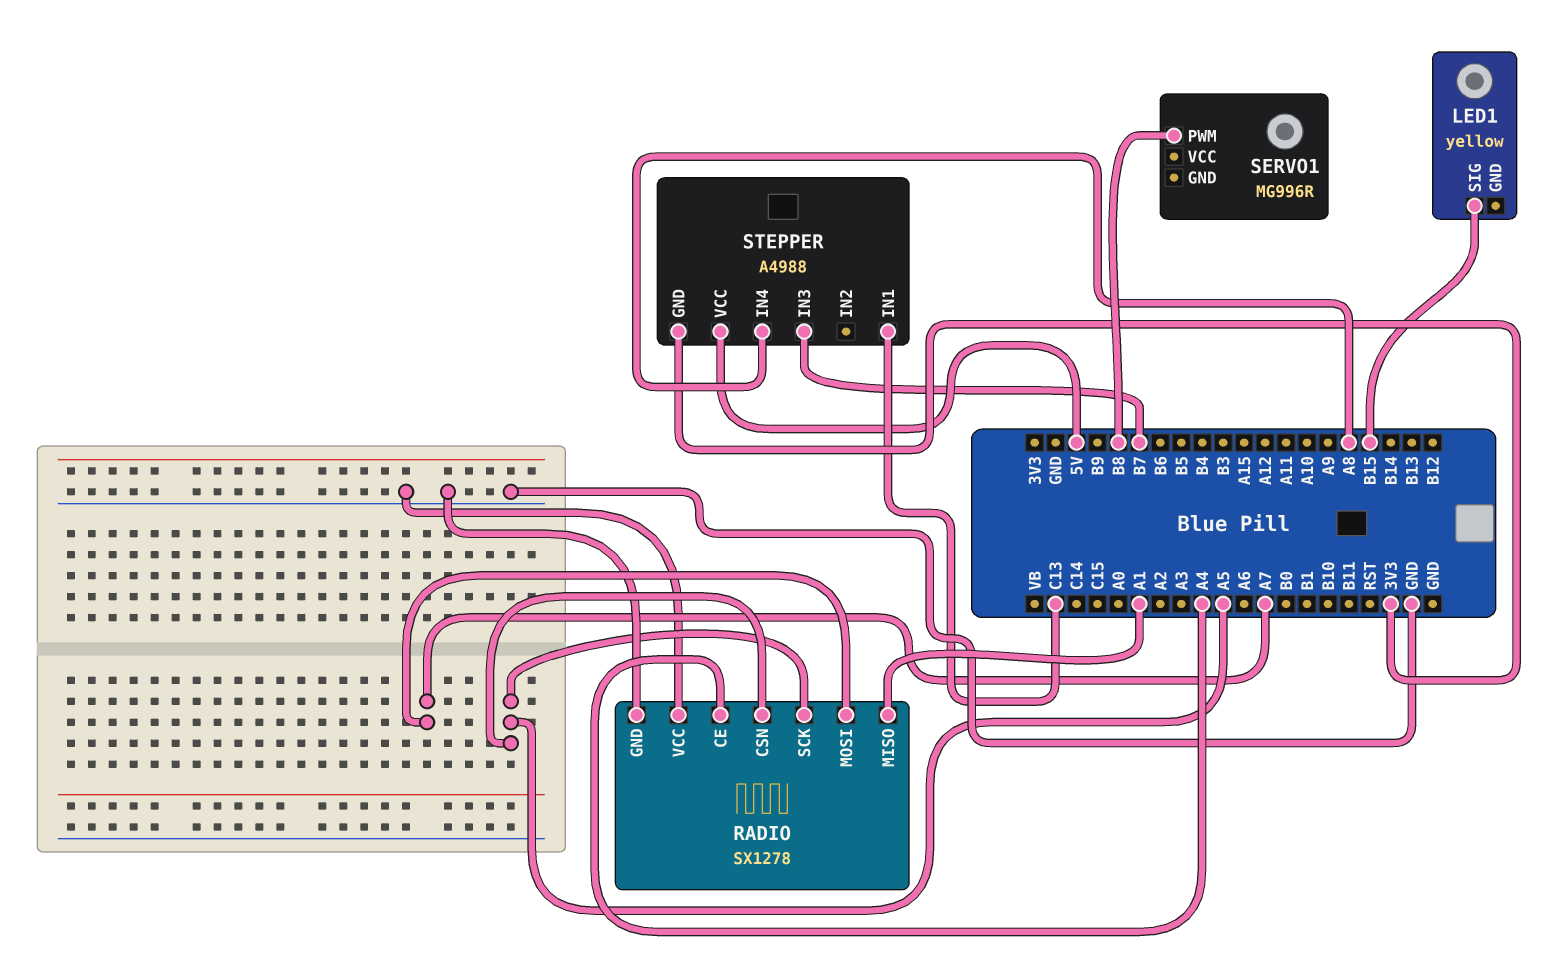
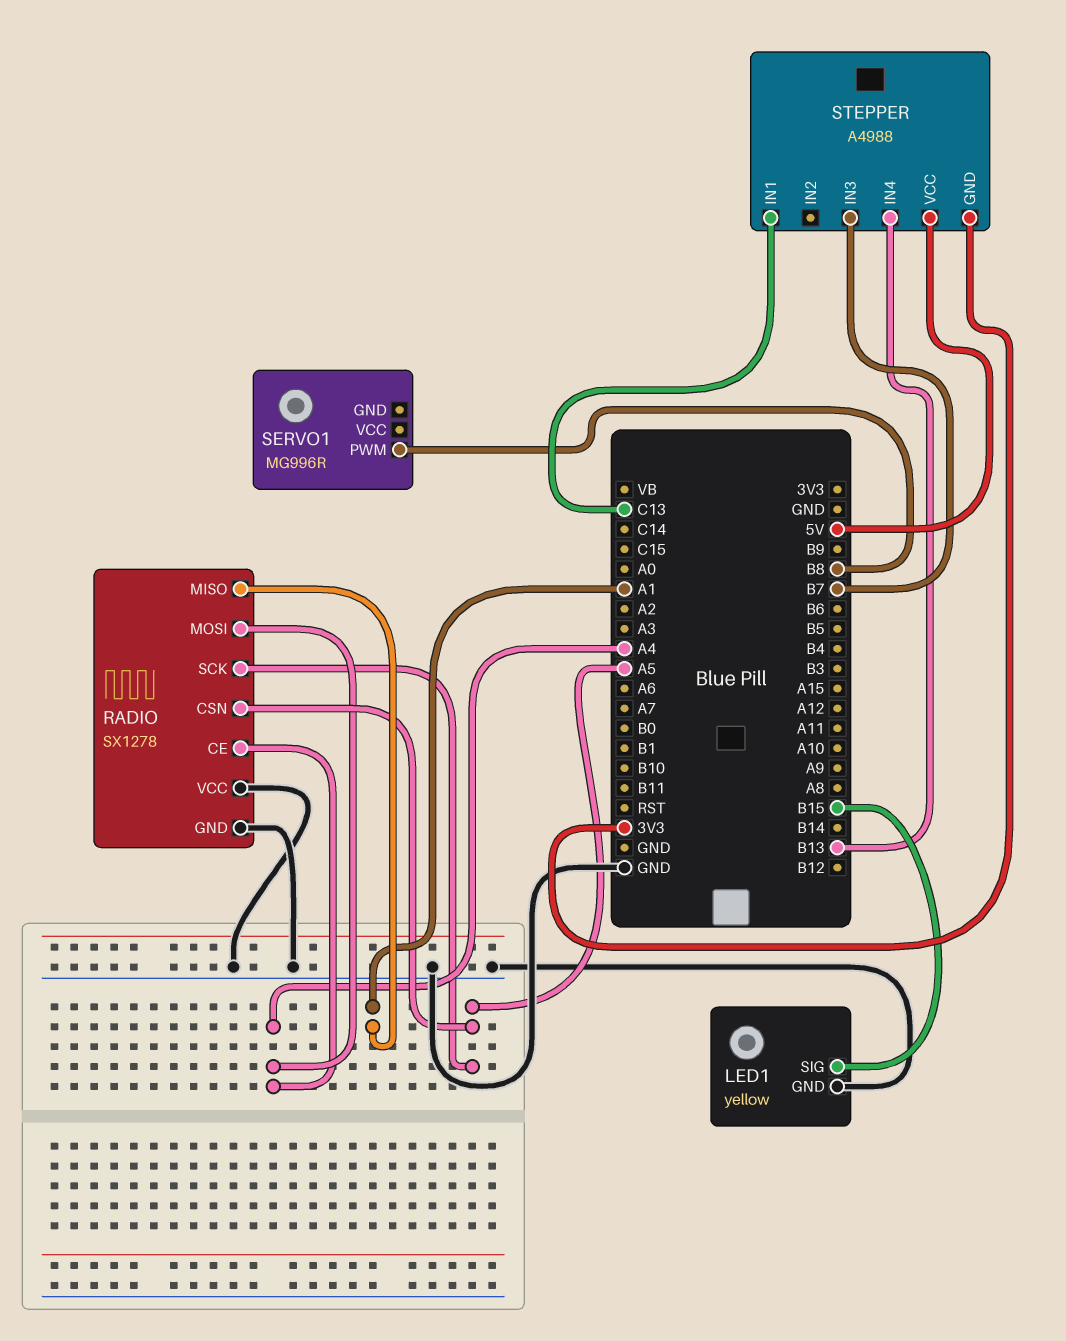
LED1 pin GND: none -> GND
RADIO pin MOSI: A7 -> A4
STEPPER pin IN4: A8 -> B13

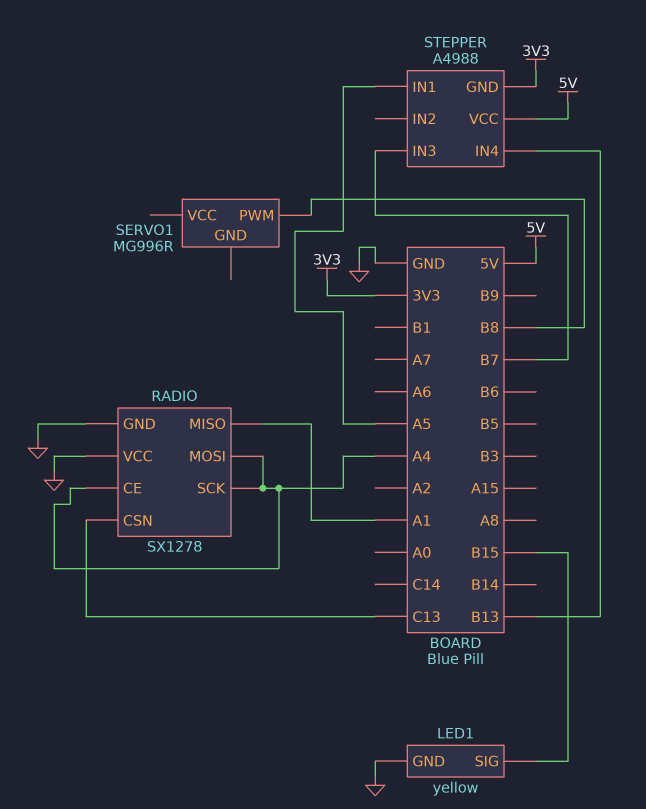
RADIO pin CSN: A5 -> C13
RADIO pin SCK: A5 -> A4
STEPPER pin IN1: C13 -> A5

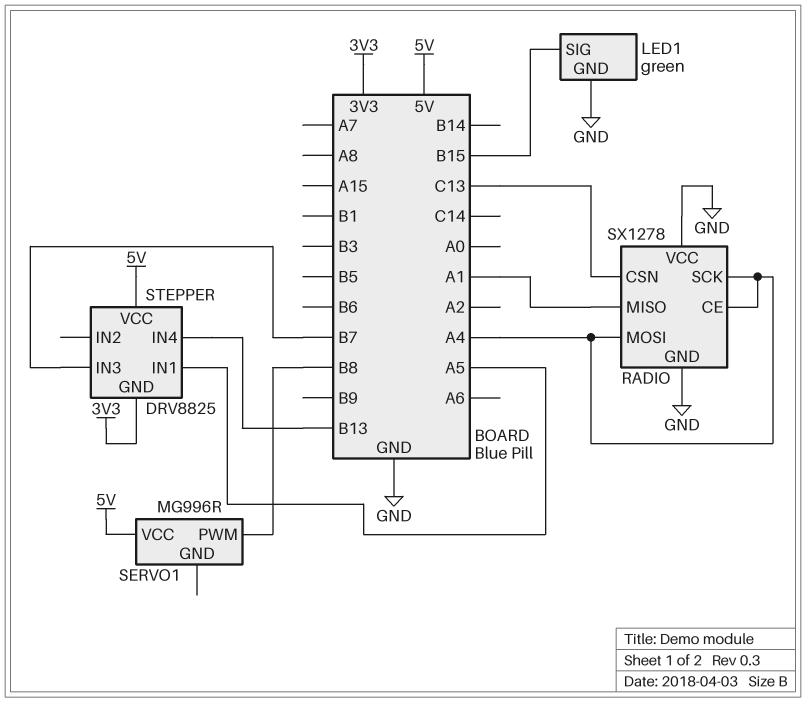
LED1: yellow -> green
SERVO1 pin VCC: none -> 5V
STEPPER: A4988 -> DRV8825

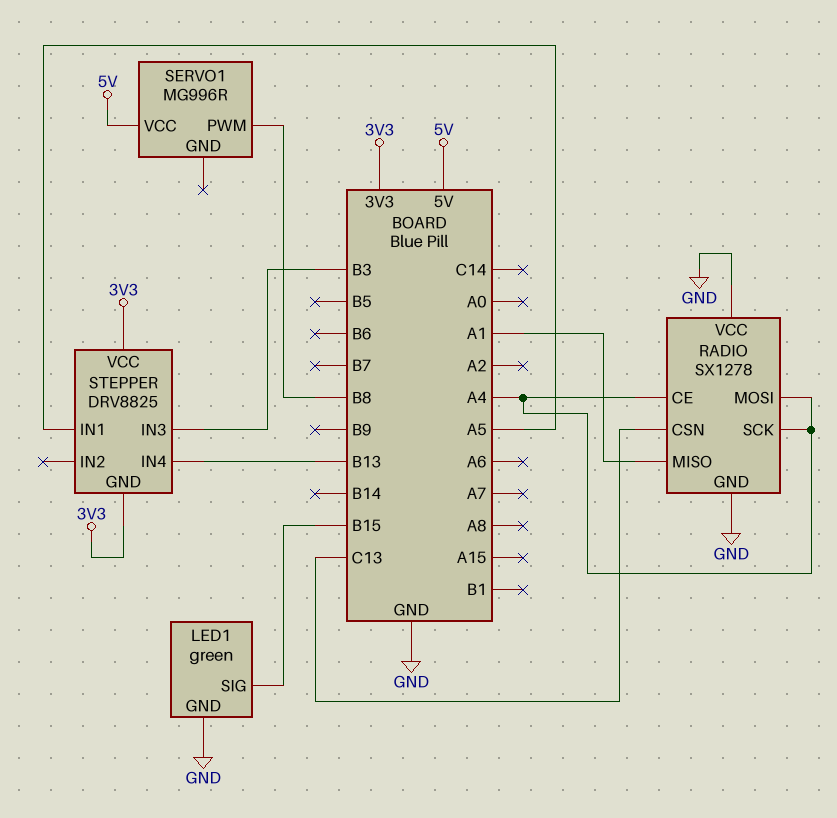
STEPPER pin IN3: B7 -> B3
STEPPER pin VCC: 5V -> 3V3

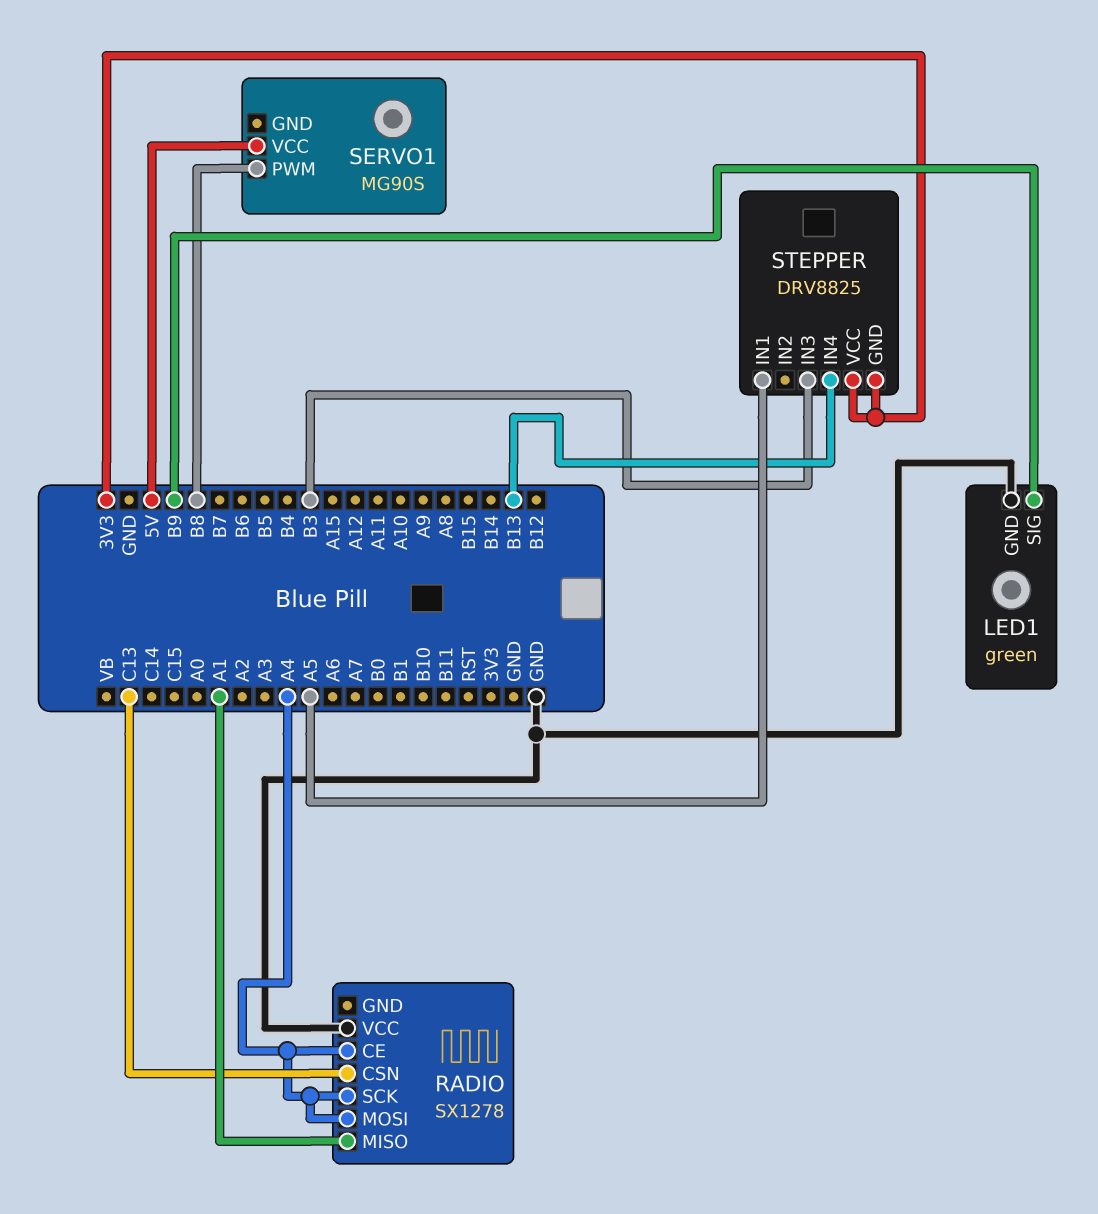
LED1 pin SIG: B15 -> B9
RADIO pin GND: GND -> none
SERVO1: MG996R -> MG90S

